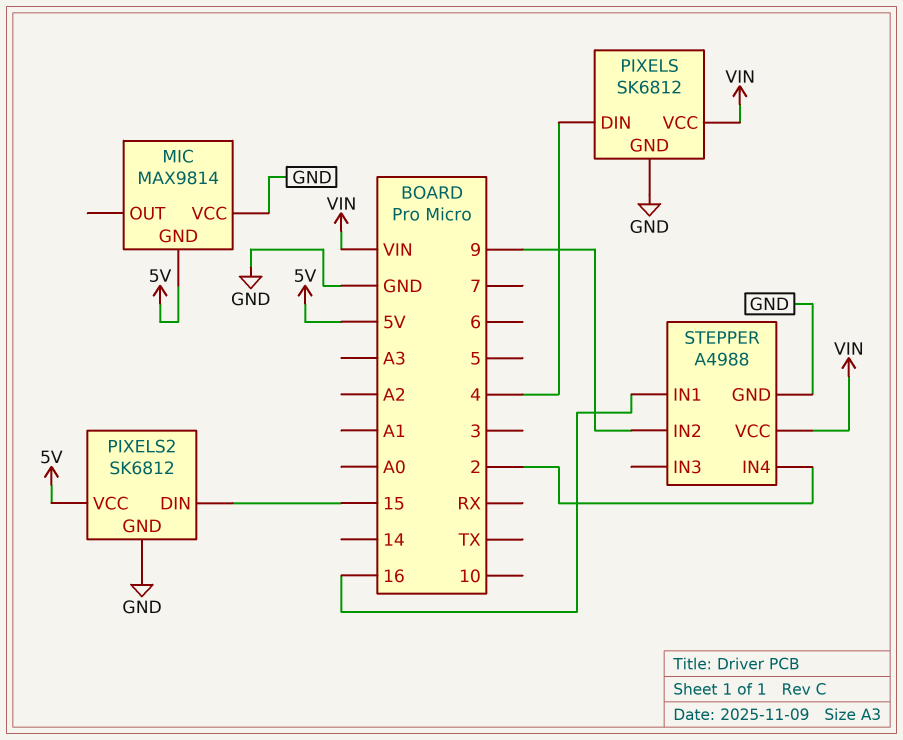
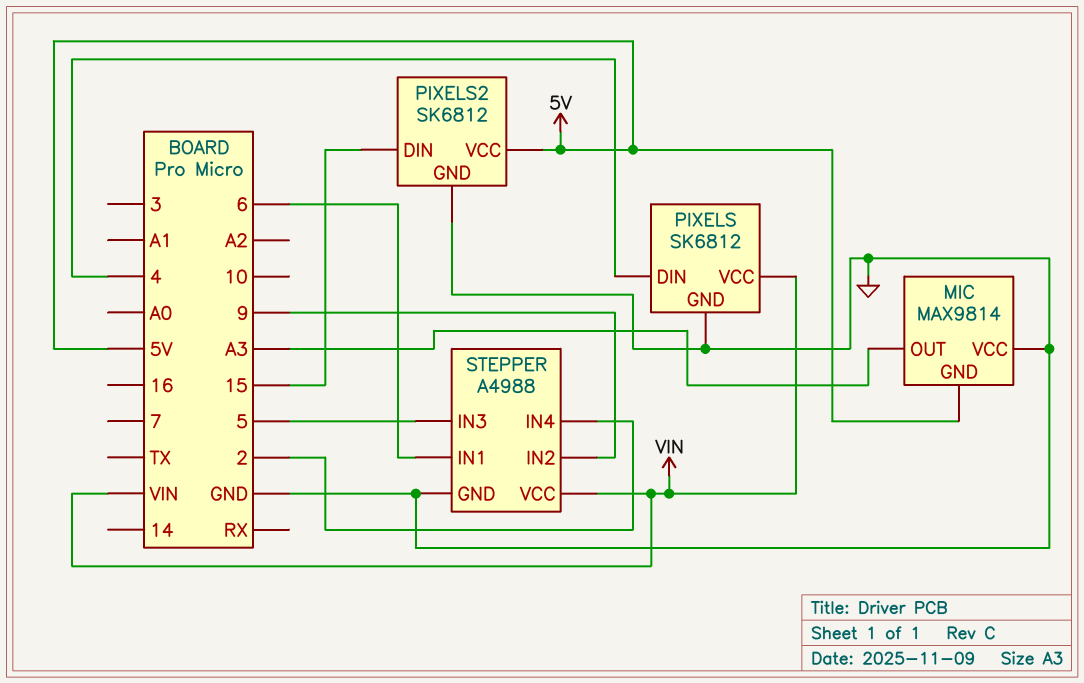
MIC pin OUT: none -> A3
STEPPER pin IN1: 16 -> 6
STEPPER pin IN3: none -> 5

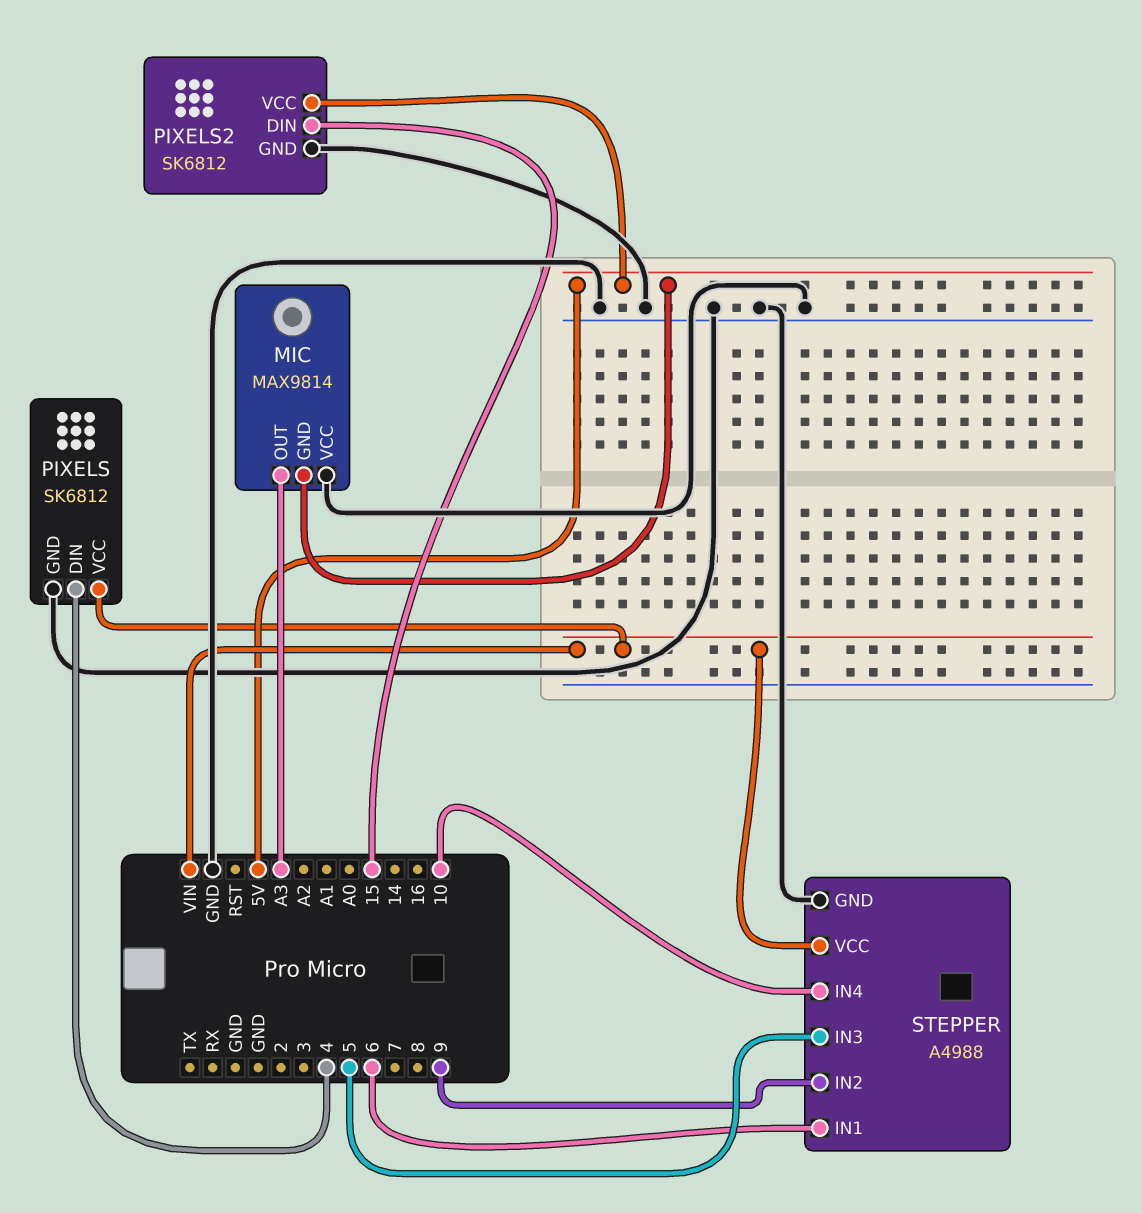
STEPPER pin IN4: 2 -> 10

